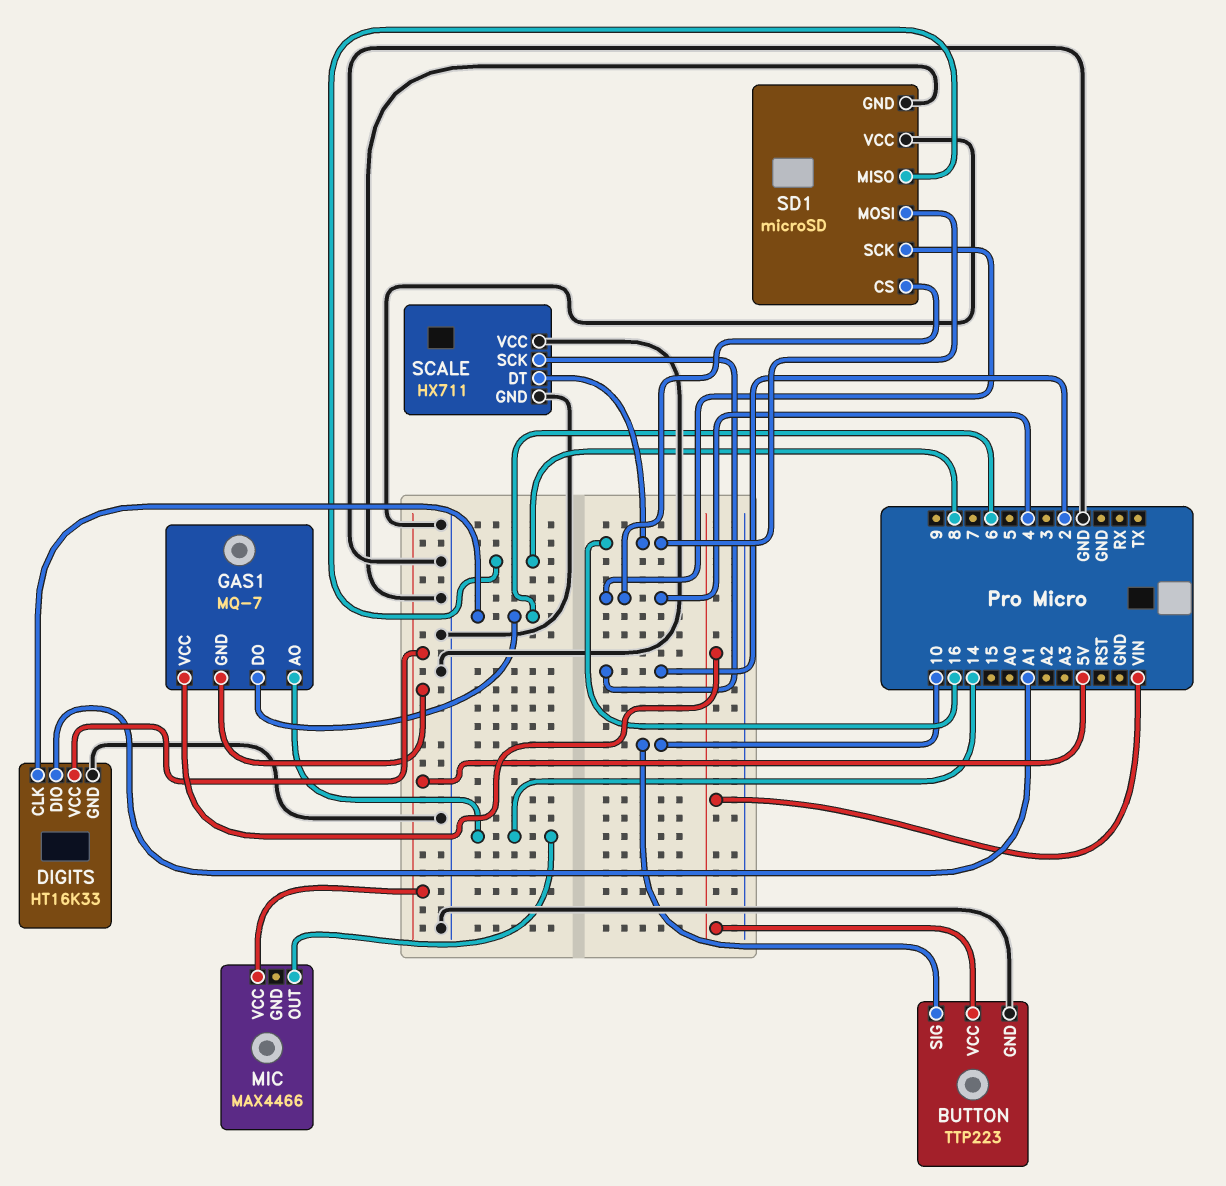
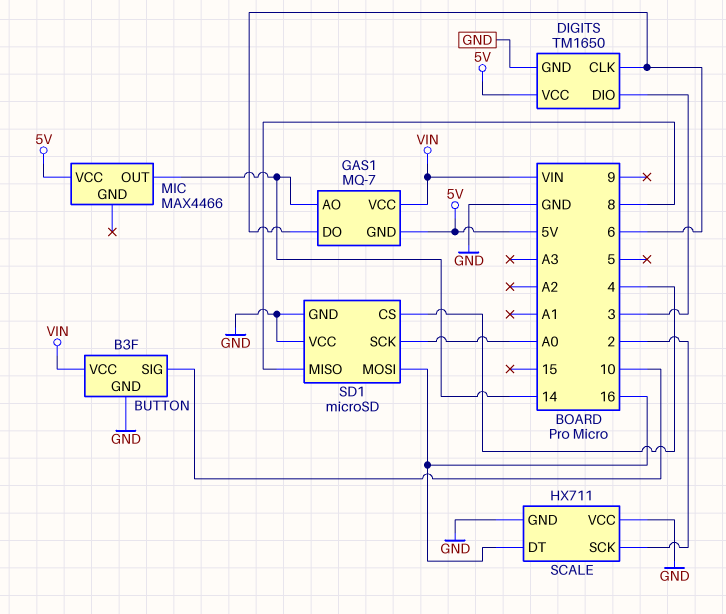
BUTTON: TTP223 -> B3F
DIGITS: HT16K33 -> TM1650
DIGITS pin DIO: A1 -> 3
SD1 pin SCK: 4 -> A0

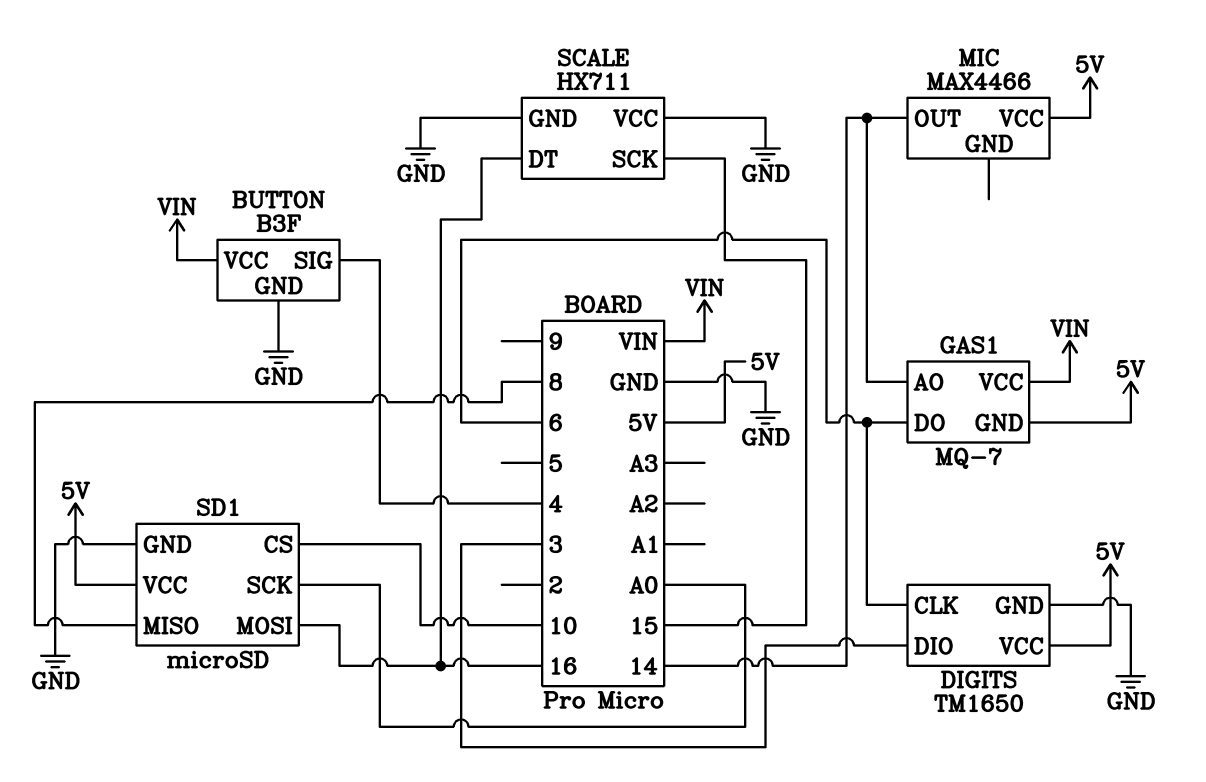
BUTTON pin SIG: 10 -> 4
SCALE pin SCK: 2 -> 15
SD1 pin CS: 4 -> 10
SD1 pin VCC: GND -> 5V

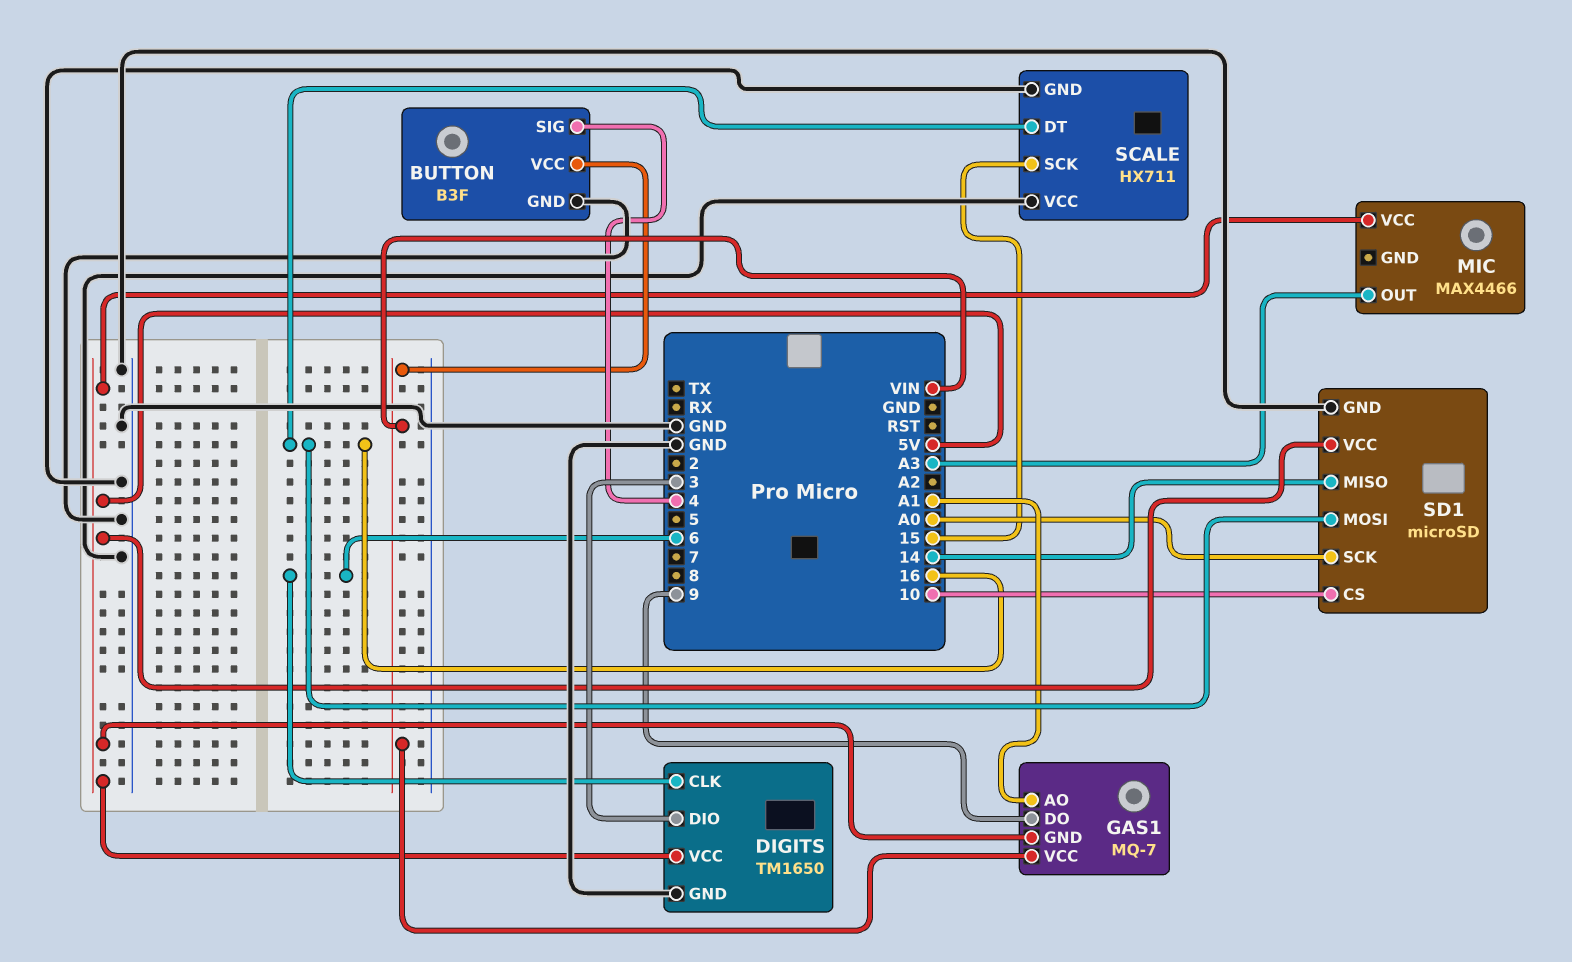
GAS1 pin AO: 14 -> A1
GAS1 pin DO: 6 -> 9
MIC pin OUT: 14 -> A3
SD1 pin MISO: 8 -> 14

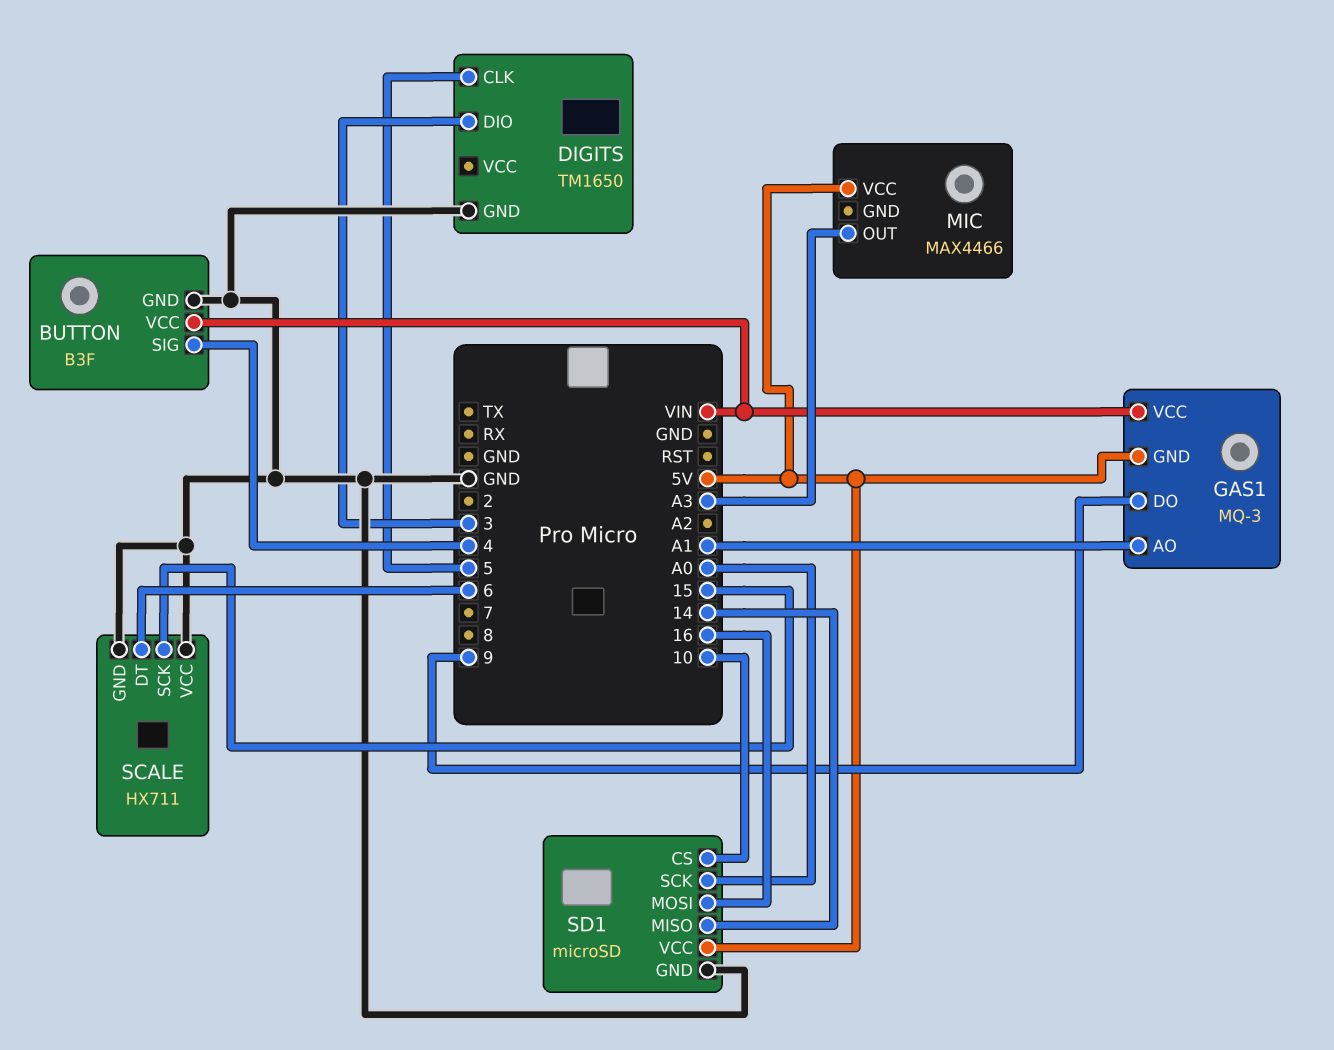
DIGITS pin CLK: 6 -> 5
DIGITS pin VCC: 5V -> none
GAS1: MQ-7 -> MQ-3
SCALE pin DT: 16 -> 6

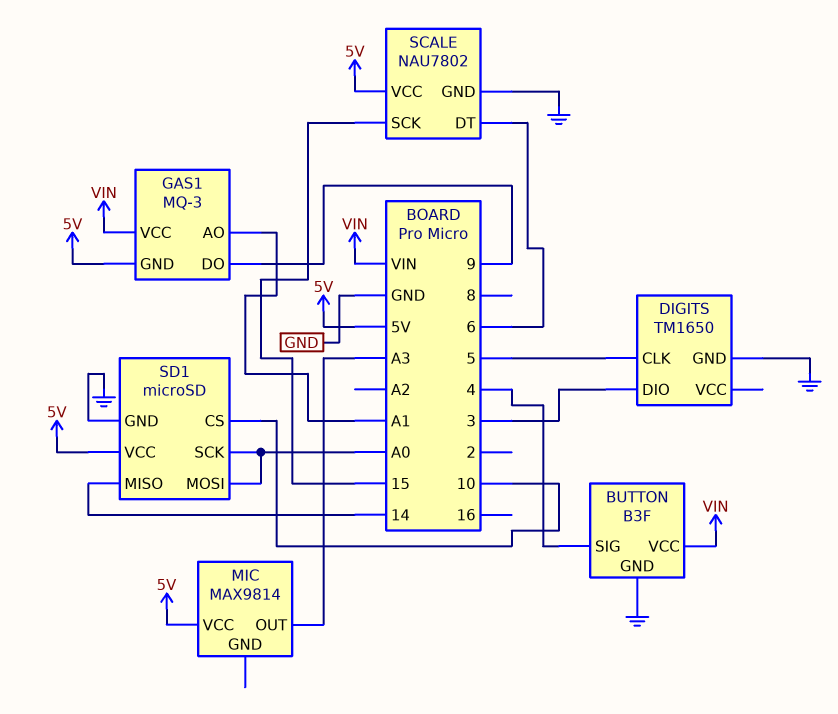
MIC: MAX4466 -> MAX9814
SCALE: HX711 -> NAU7802
SCALE pin VCC: GND -> 5V
SD1 pin MOSI: 16 -> A0

